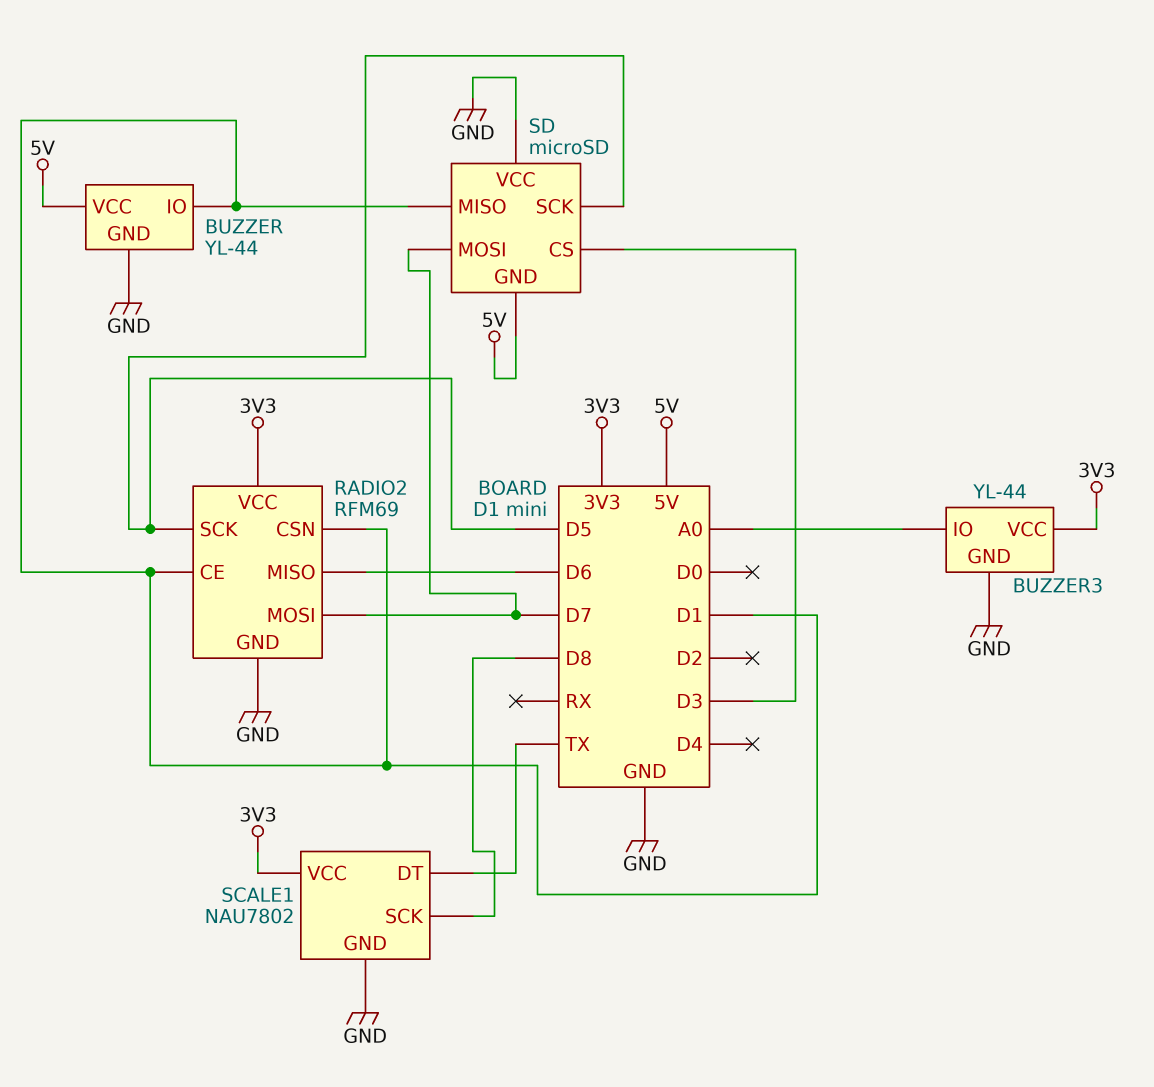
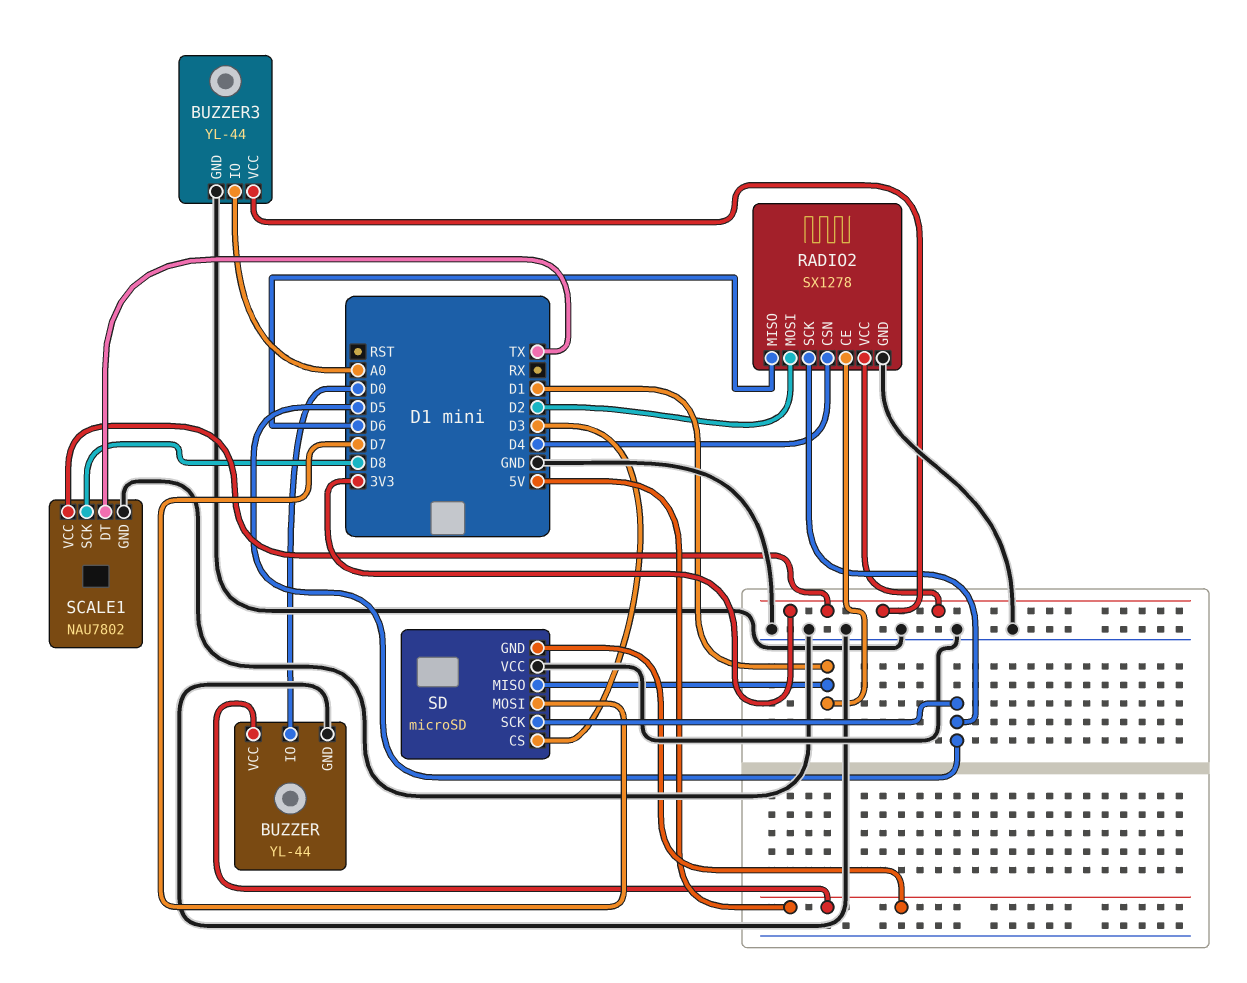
BUZZER pin IO: D1 -> D0
RADIO2: RFM69 -> SX1278
RADIO2 pin CSN: D1 -> D4
RADIO2 pin MOSI: D7 -> D2

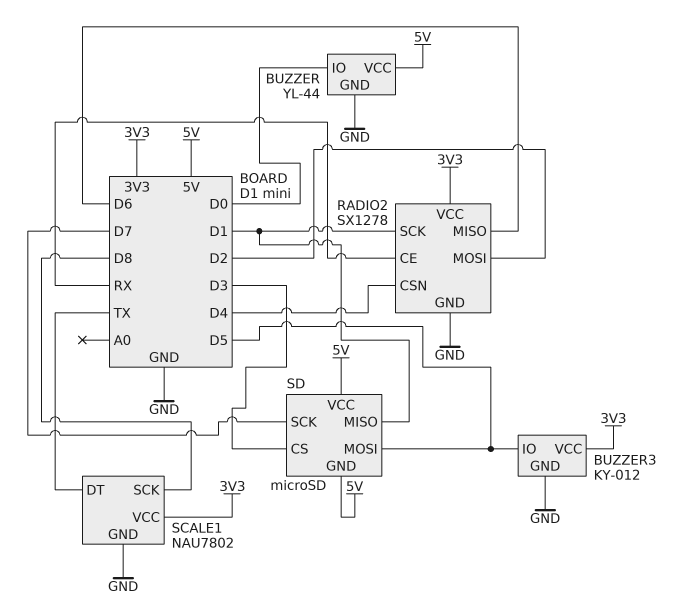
BUZZER3: YL-44 -> KY-012
BUZZER3 pin IO: A0 -> D5
RADIO2 pin CE: D1 -> RX
RADIO2 pin SCK: D5 -> D1
SD pin MOSI: D7 -> D5
SD pin SCK: D5 -> D7
SD pin VCC: GND -> 5V

